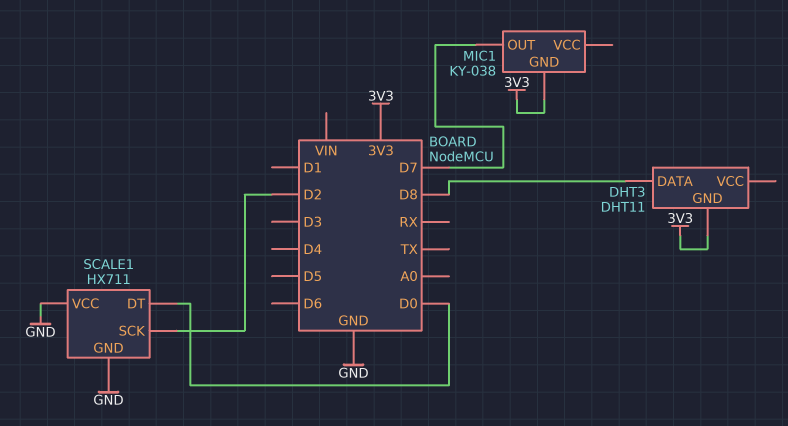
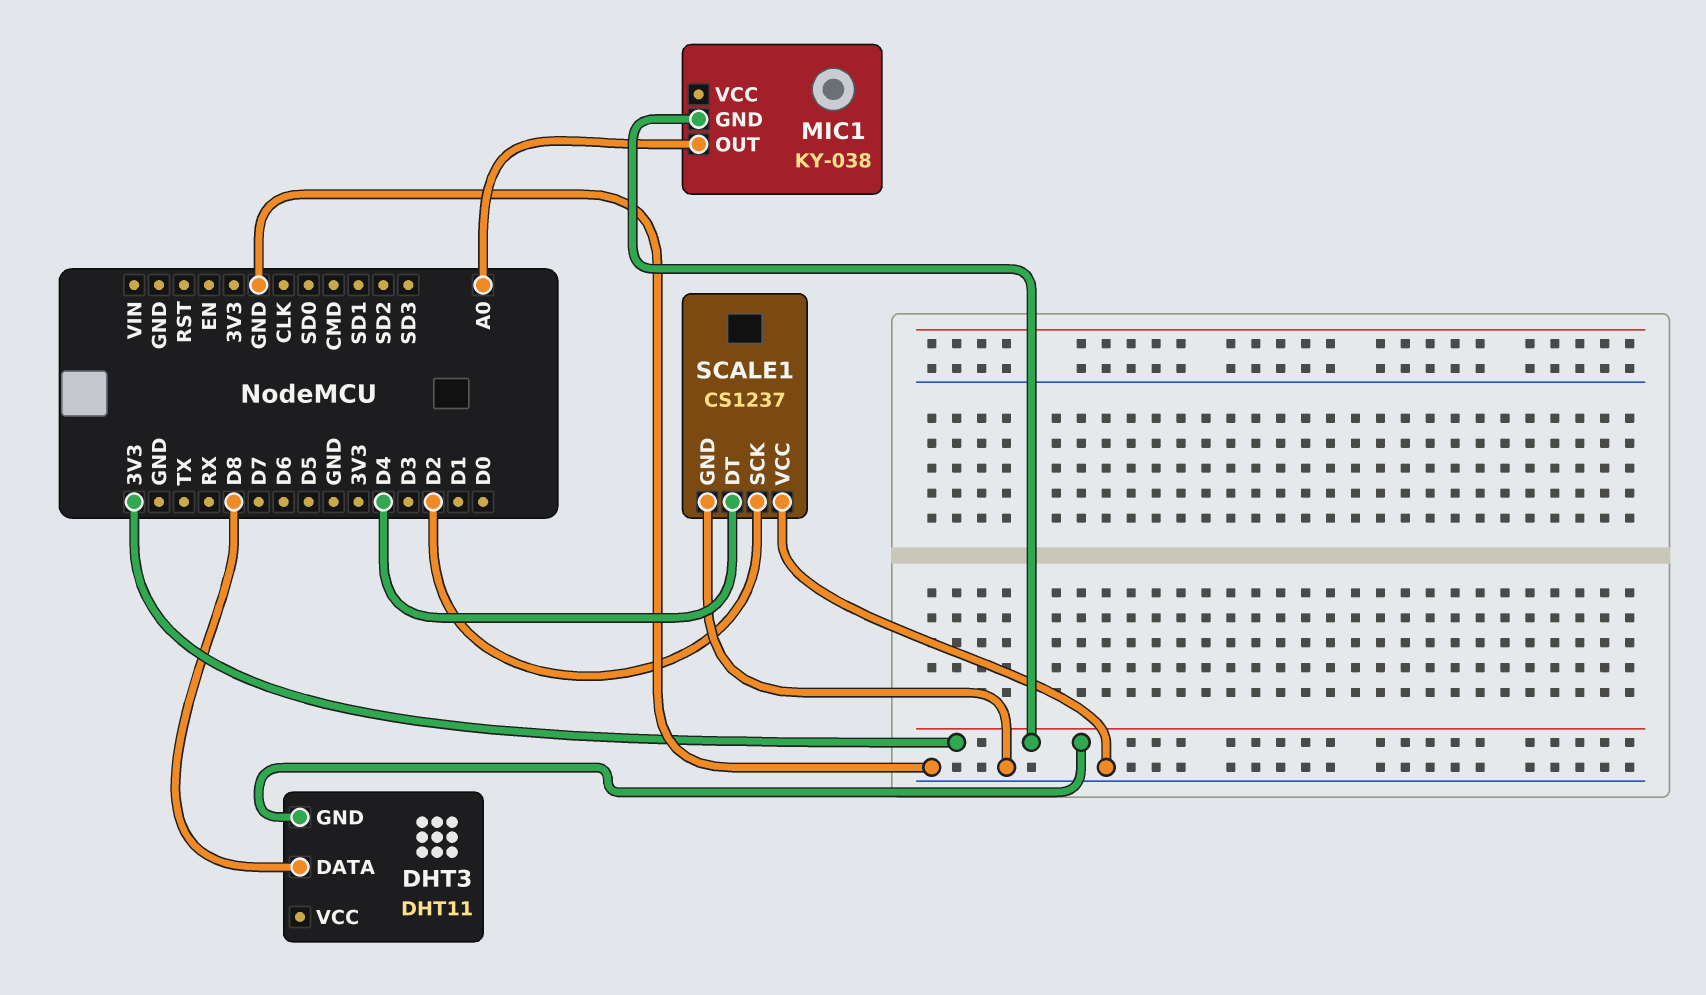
MIC1 pin OUT: D7 -> A0
SCALE1: HX711 -> CS1237
SCALE1 pin DT: D0 -> D4

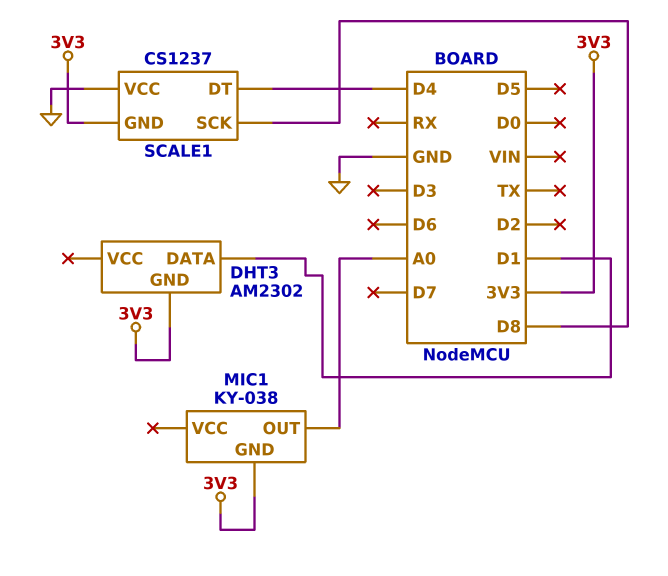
DHT3: DHT11 -> AM2302
DHT3 pin DATA: D8 -> D1
SCALE1 pin GND: GND -> 3V3
SCALE1 pin SCK: D2 -> D8

